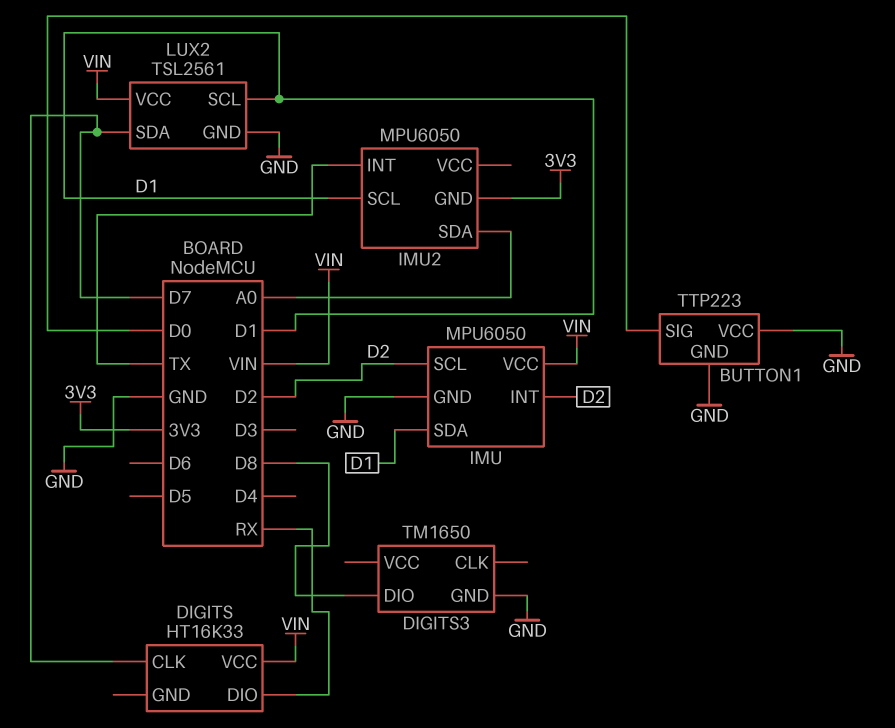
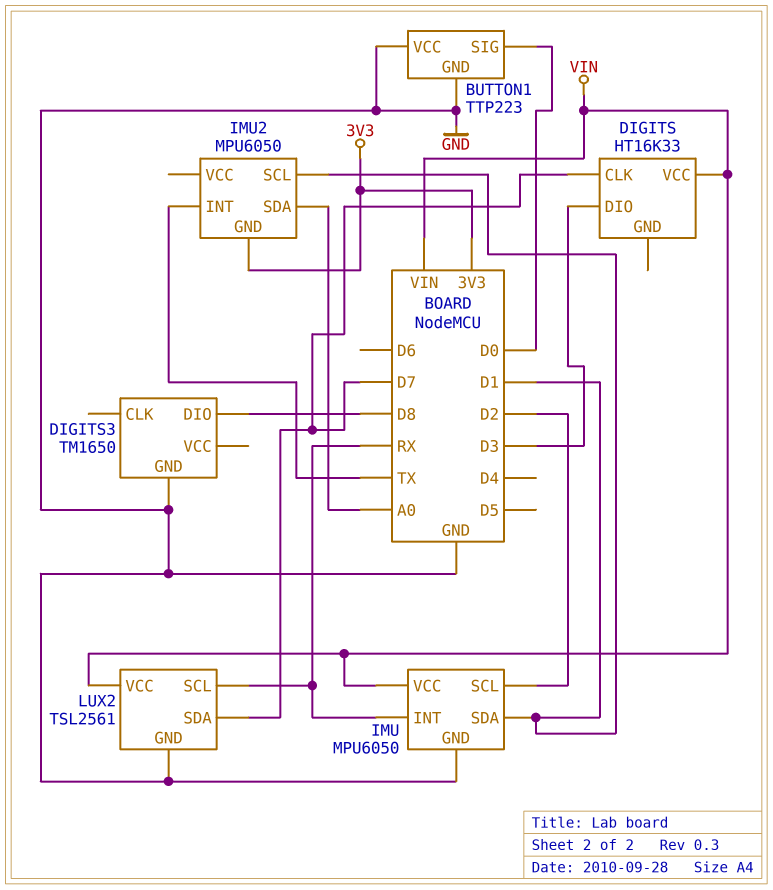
DIGITS pin DIO: RX -> D3
IMU pin INT: D2 -> RX
LUX2 pin SCL: D1 -> RX

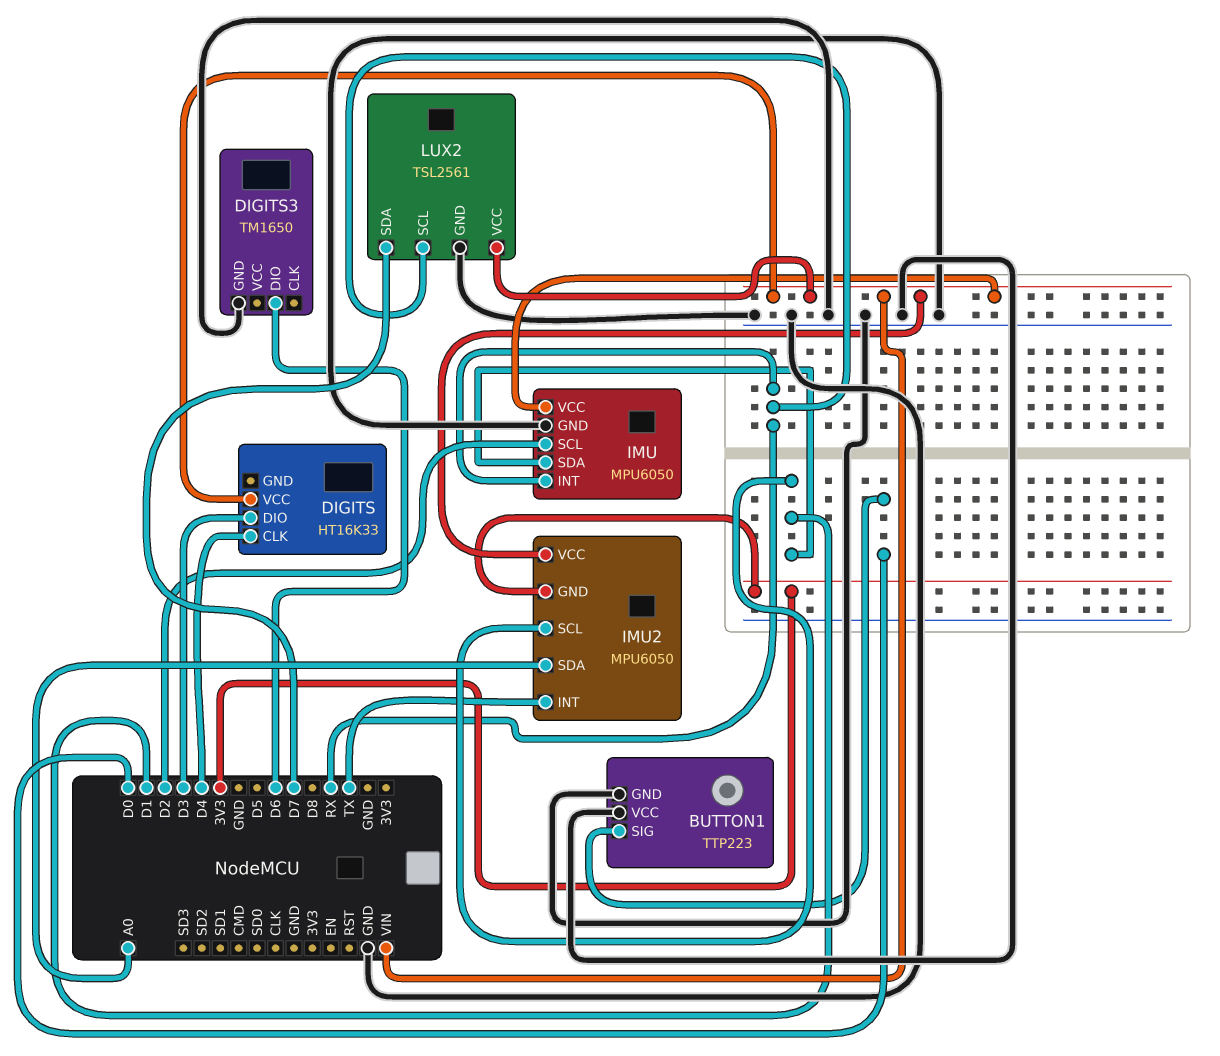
DIGITS pin CLK: D7 -> D4
DIGITS3 pin DIO: D8 -> D6
IMU2 pin VCC: none -> VIN

